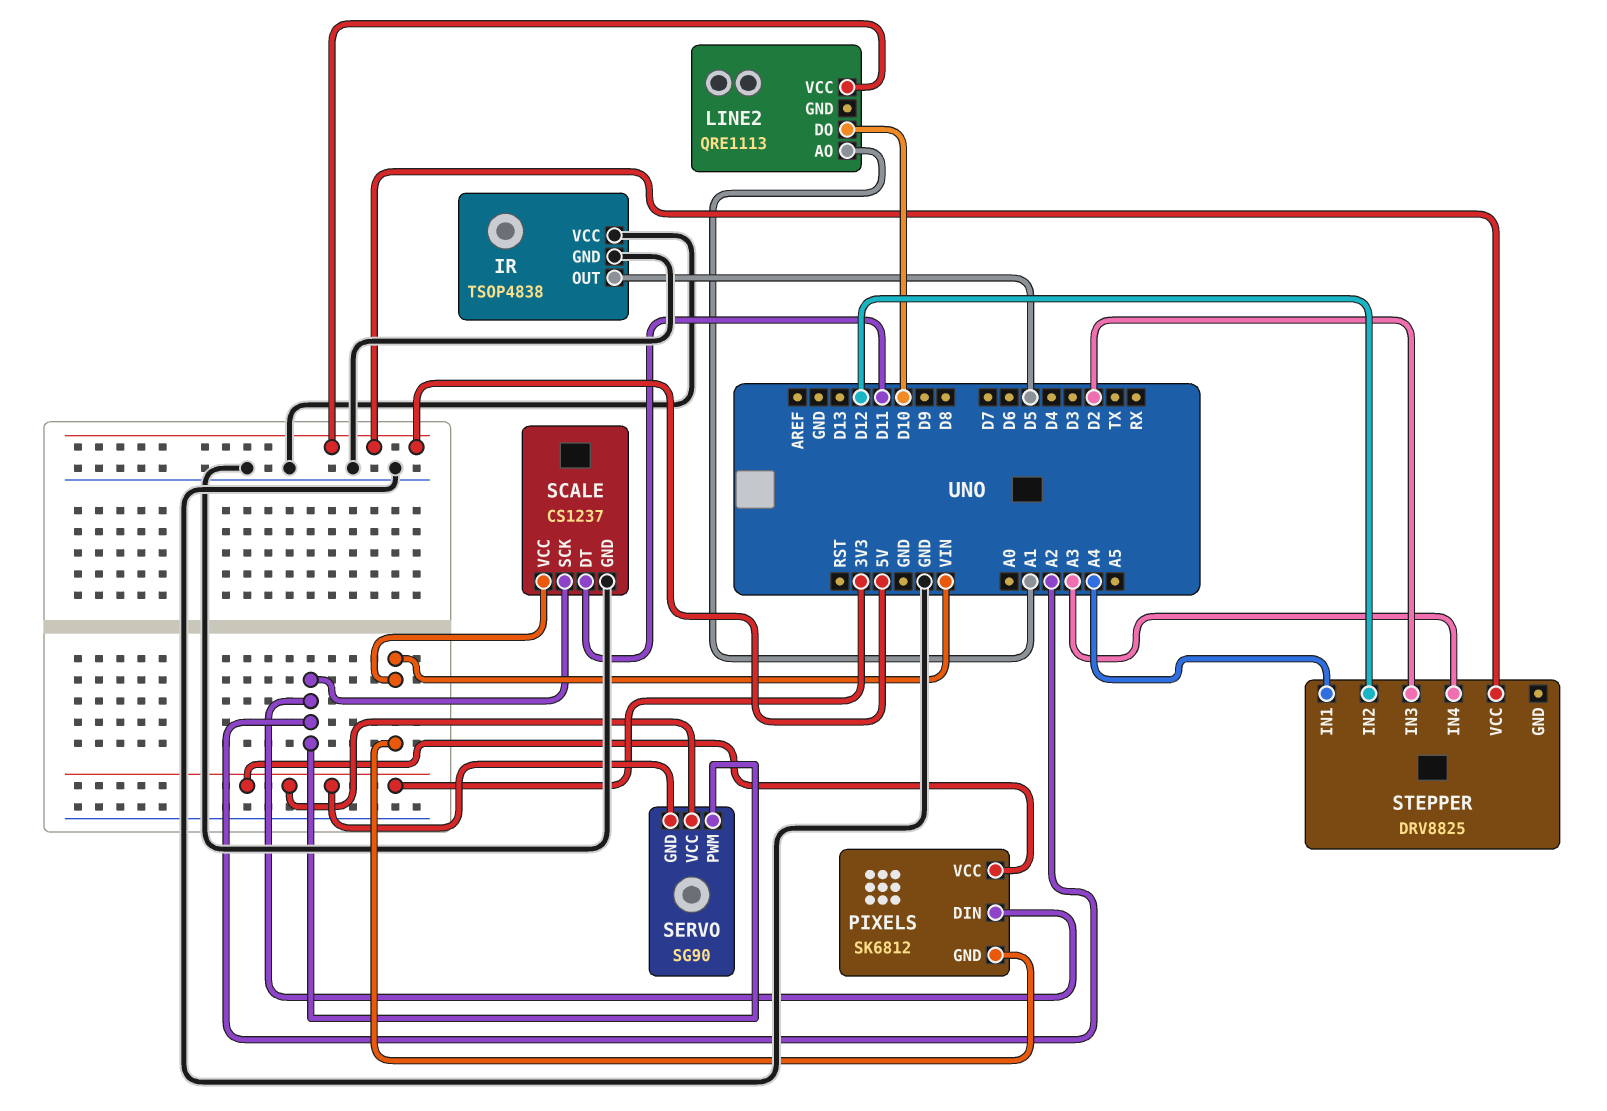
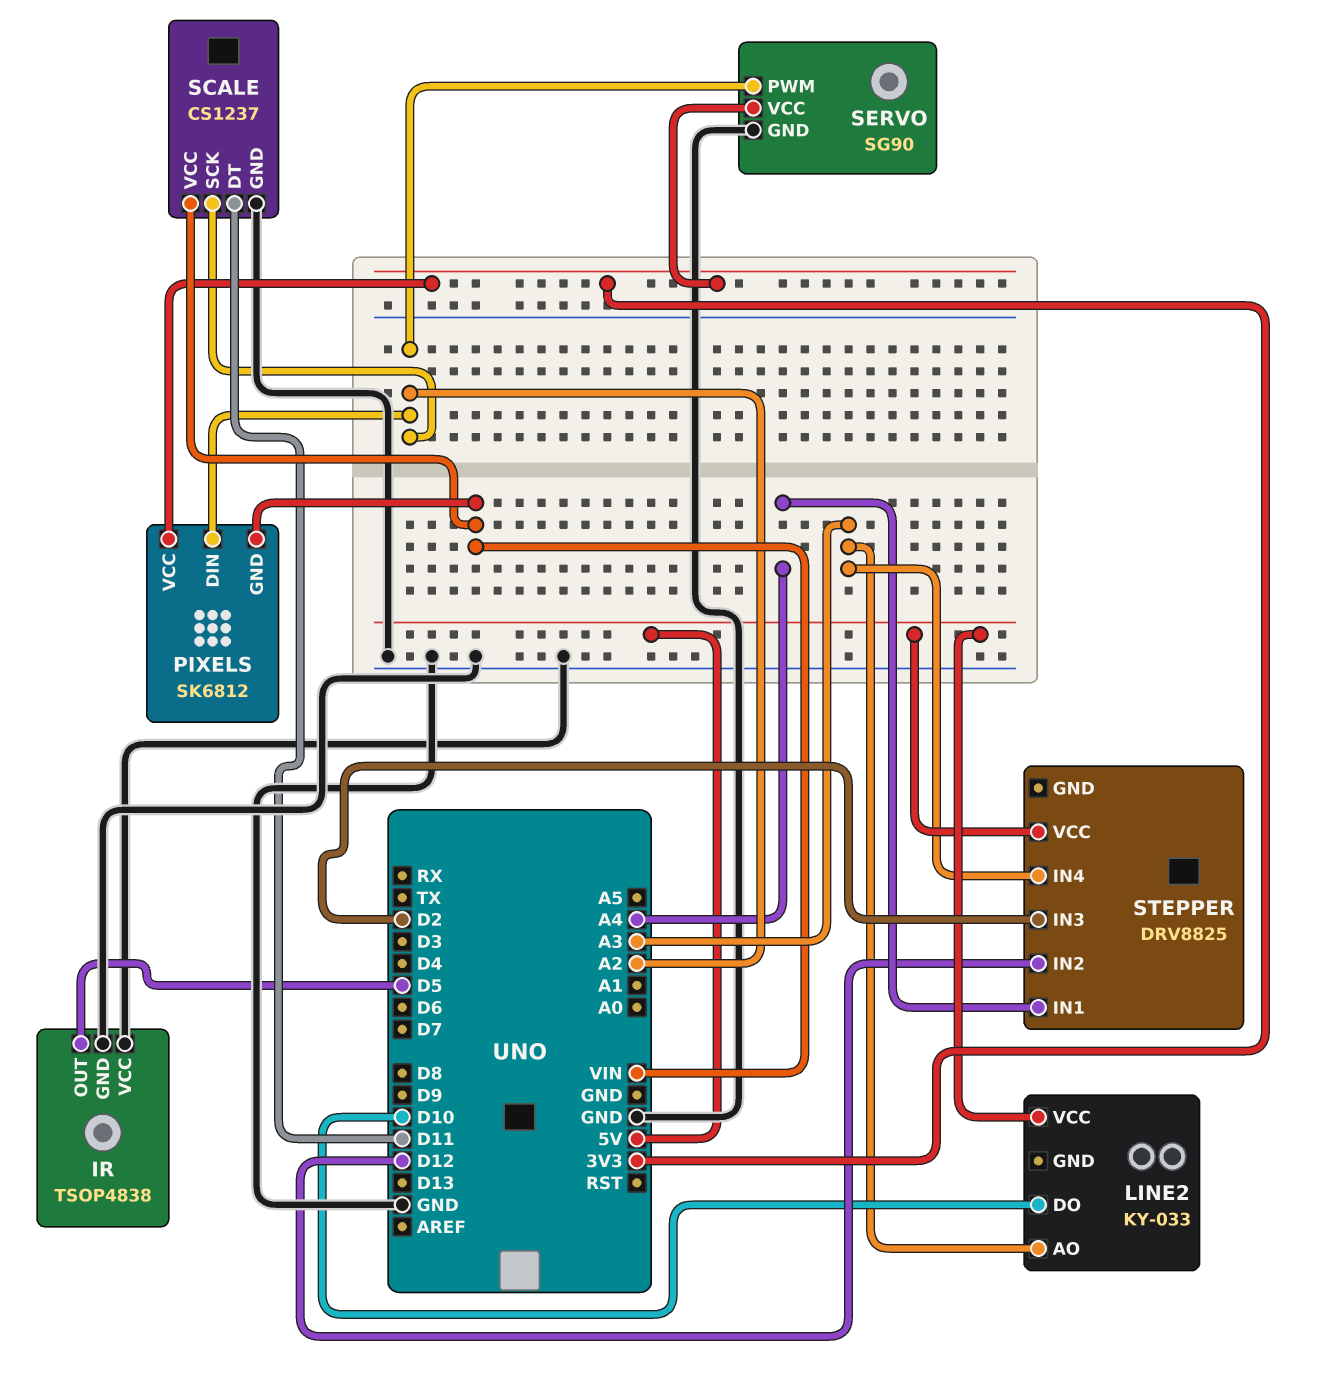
LINE2: QRE1113 -> KY-033
LINE2 pin AO: A1 -> A3
SERVO pin GND: 3V3 -> GND

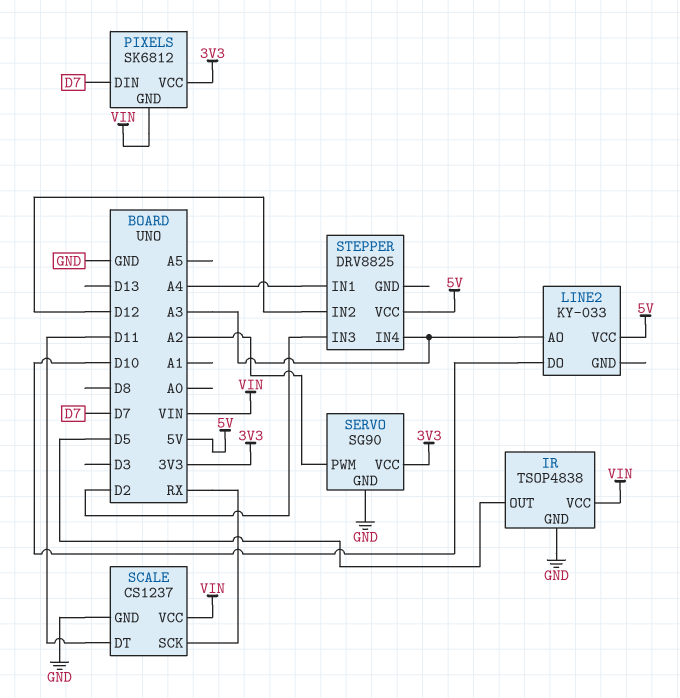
IR pin VCC: GND -> VIN
PIXELS pin DIN: A2 -> D7
SCALE pin SCK: A2 -> RX

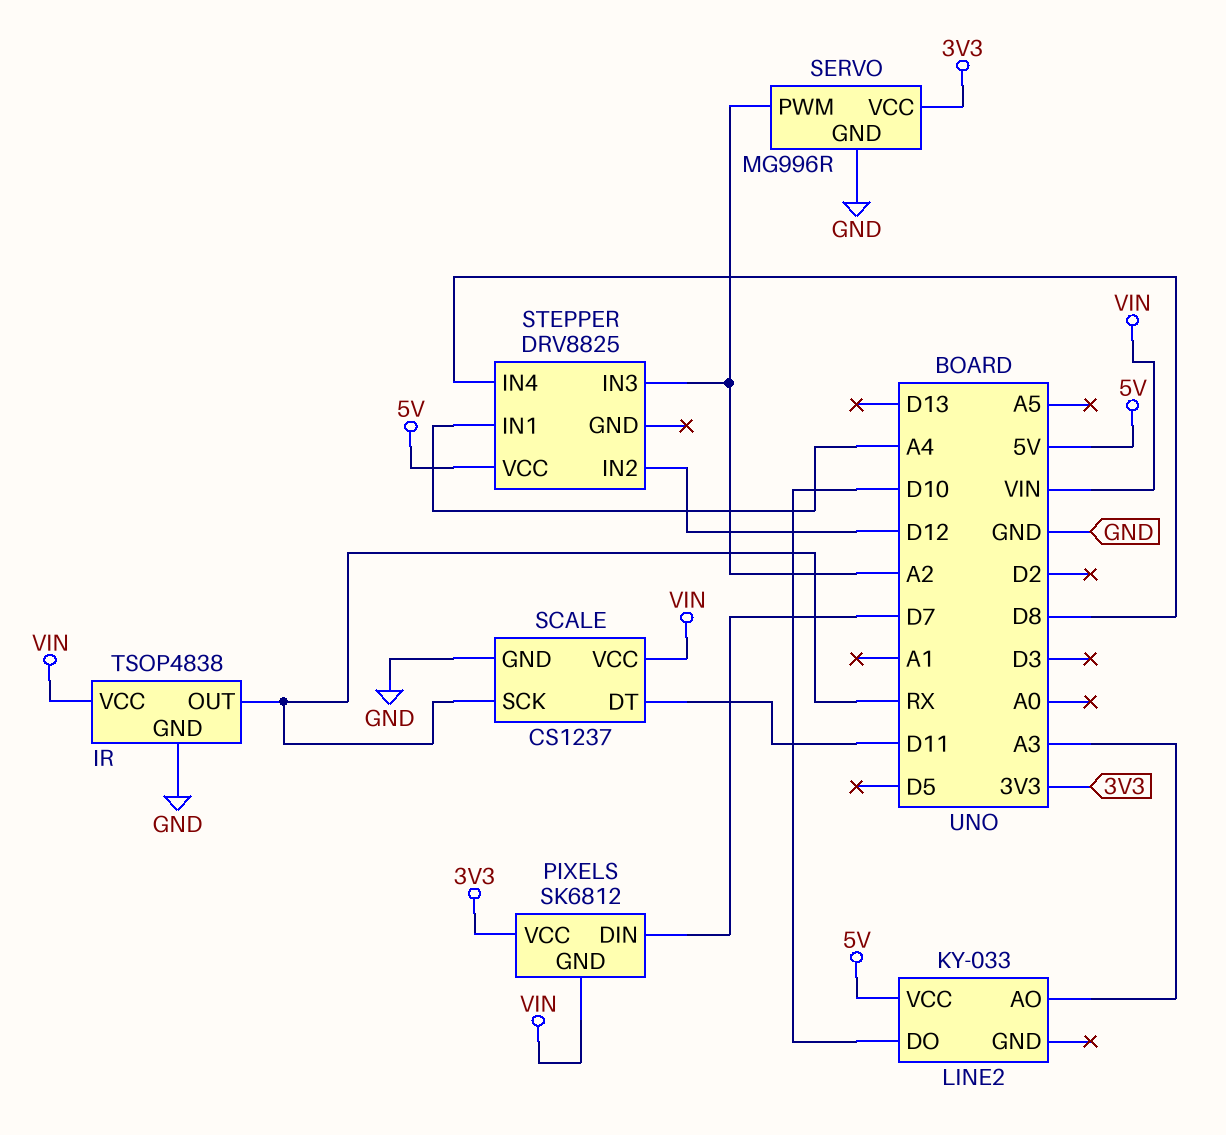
IR pin OUT: D5 -> RX
SERVO: SG90 -> MG996R
STEPPER pin IN3: D2 -> A2
STEPPER pin IN4: A3 -> D8

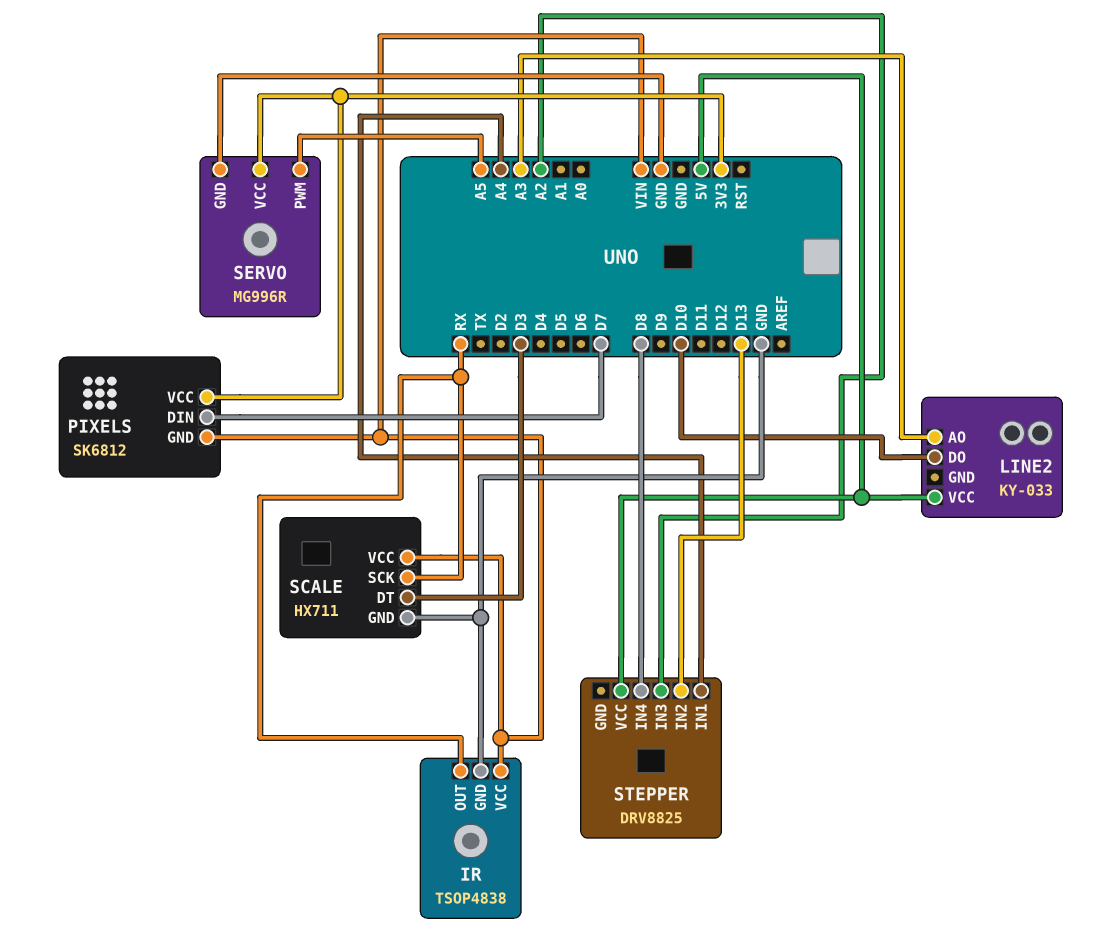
SCALE: CS1237 -> HX711
SCALE pin DT: D11 -> D3
SERVO pin PWM: A2 -> A5
STEPPER pin IN2: D12 -> D13

